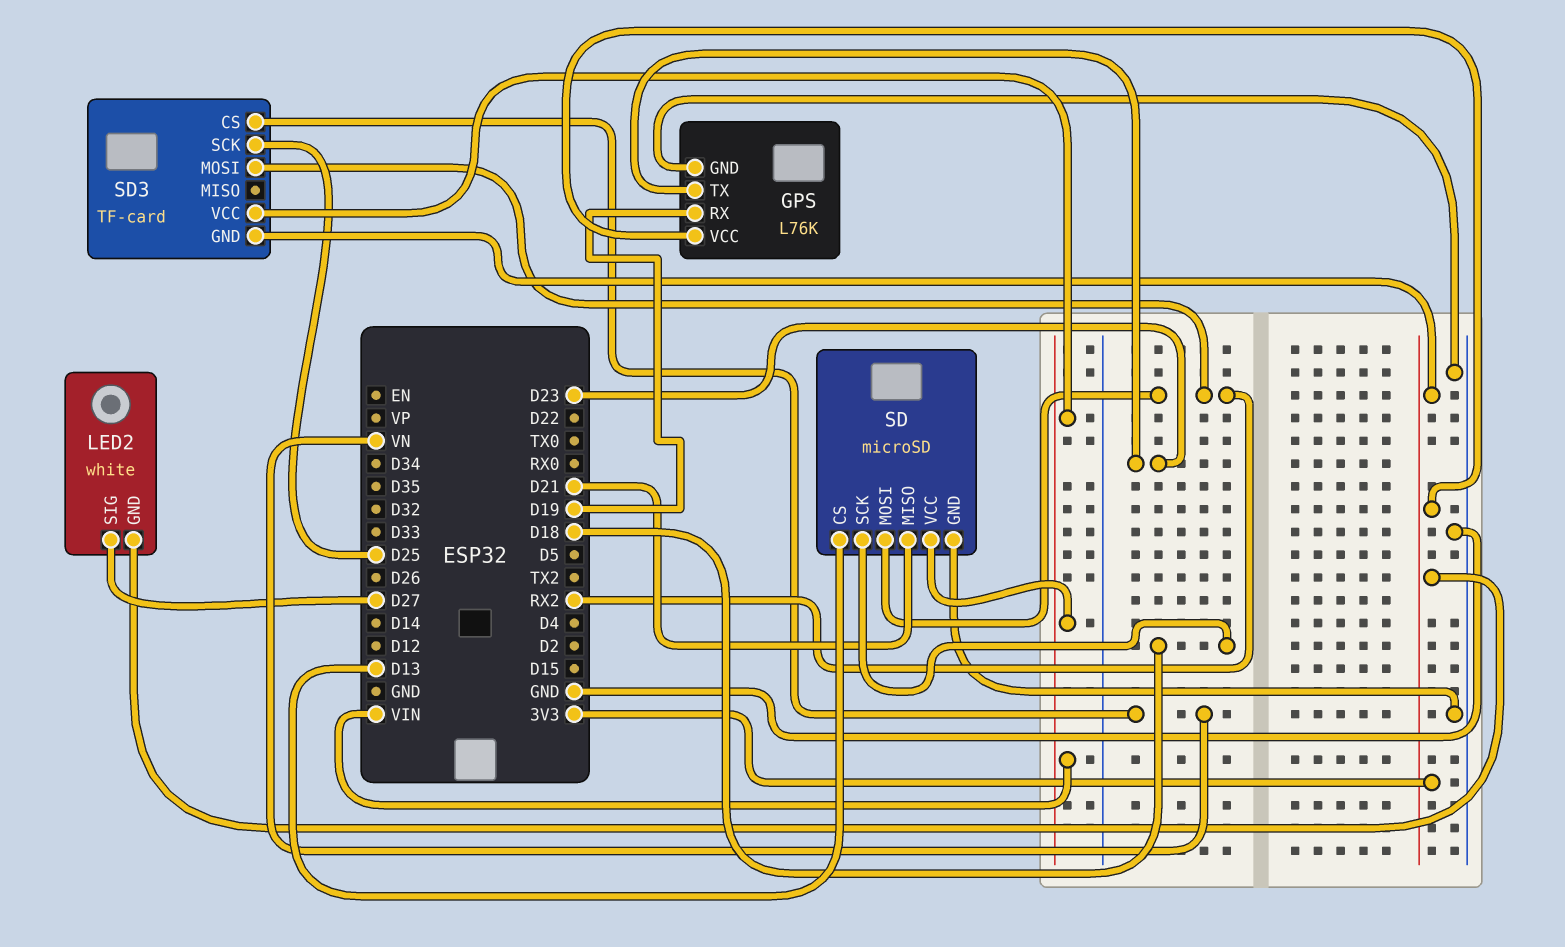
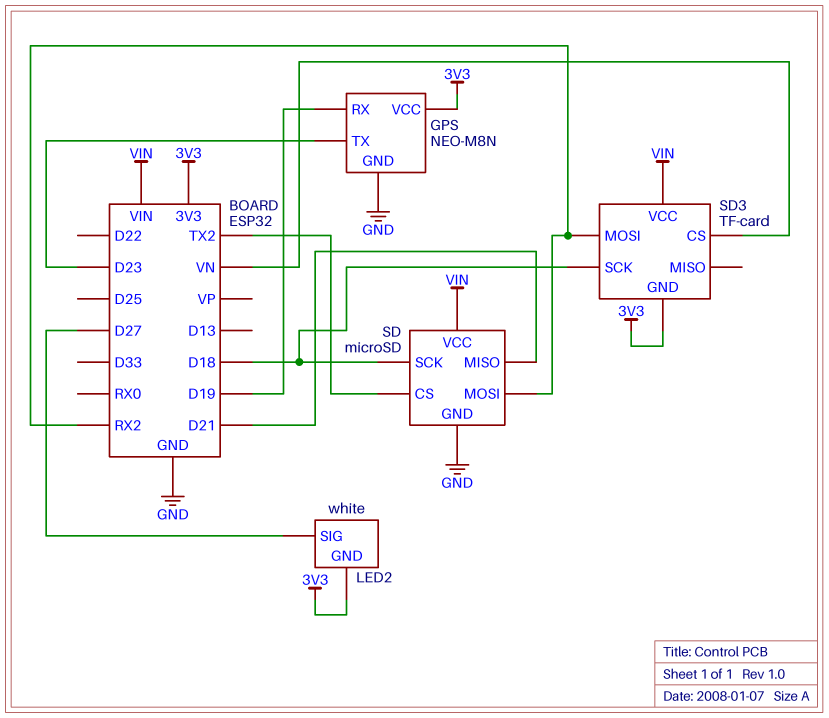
GPS: L76K -> NEO-M8N
SD pin CS: D13 -> TX2
SD3 pin SCK: D25 -> D18

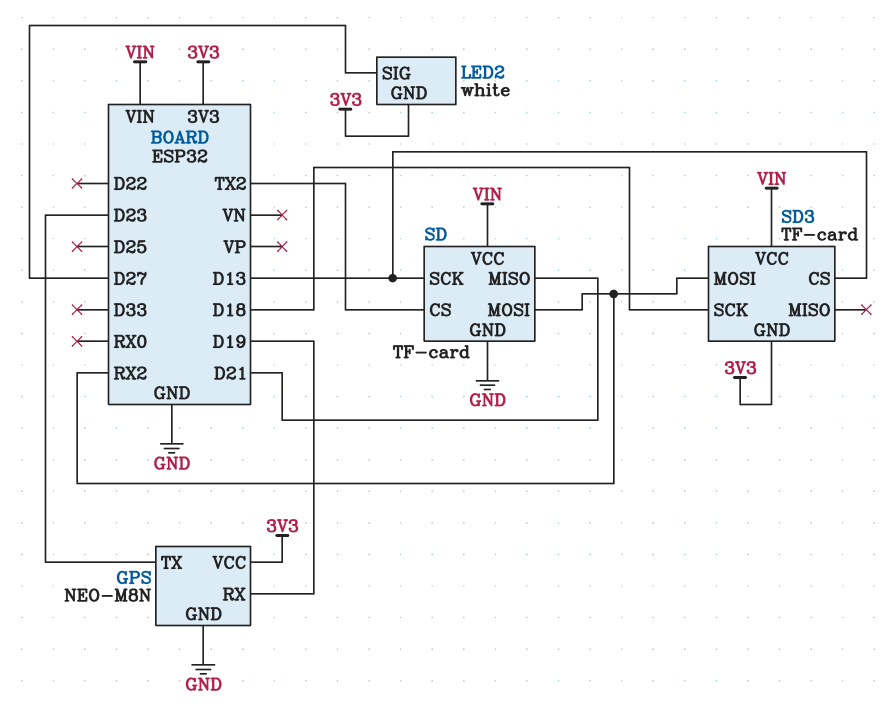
SD: microSD -> TF-card
SD pin SCK: D18 -> D13
SD3 pin CS: VN -> D13

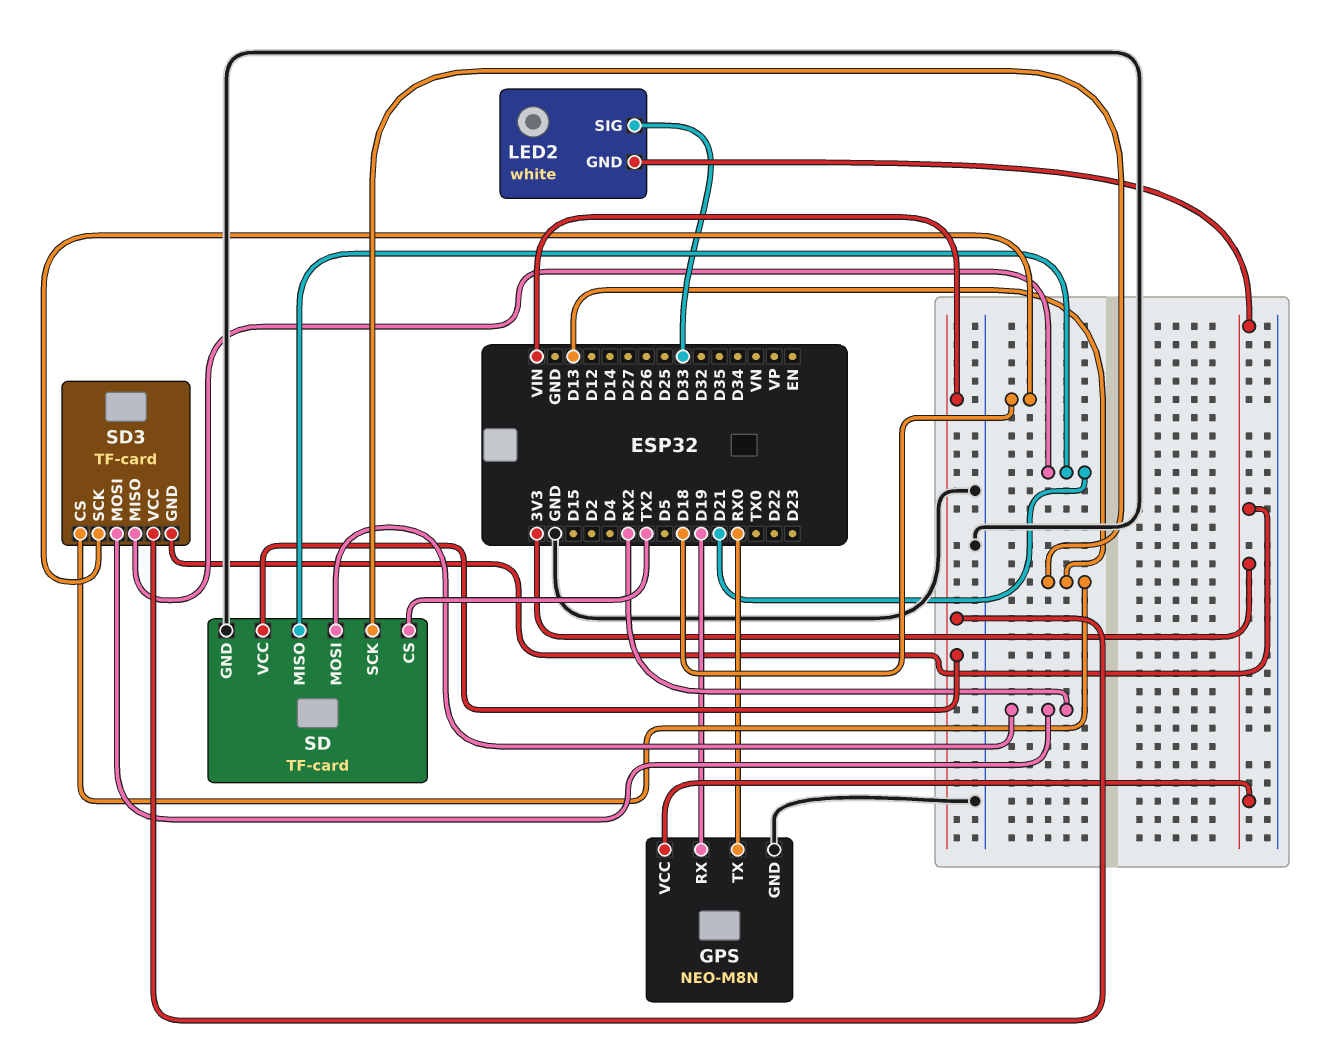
GPS pin TX: D23 -> RX0
LED2 pin SIG: D27 -> D33
SD3 pin MISO: none -> D21

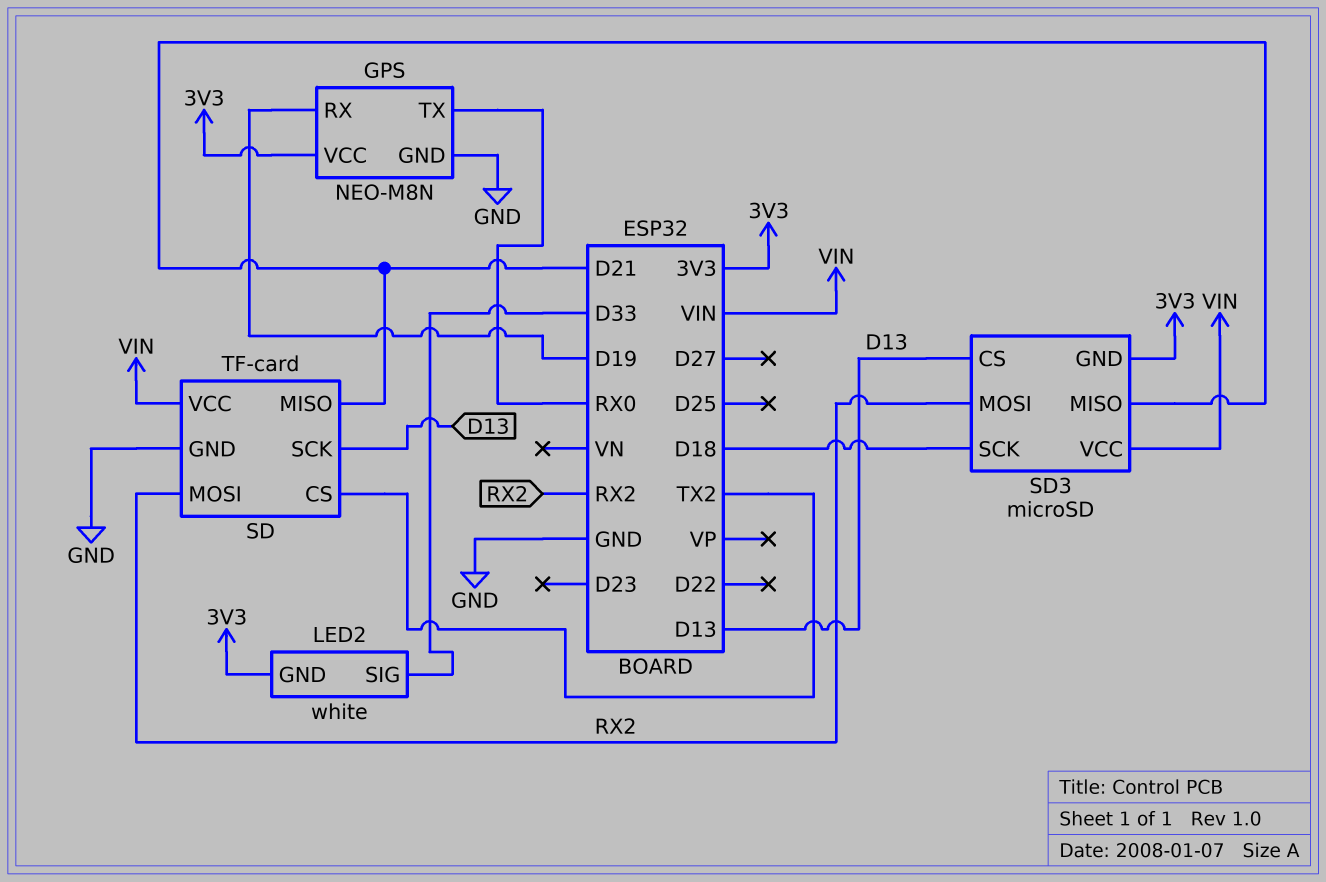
SD3: TF-card -> microSD

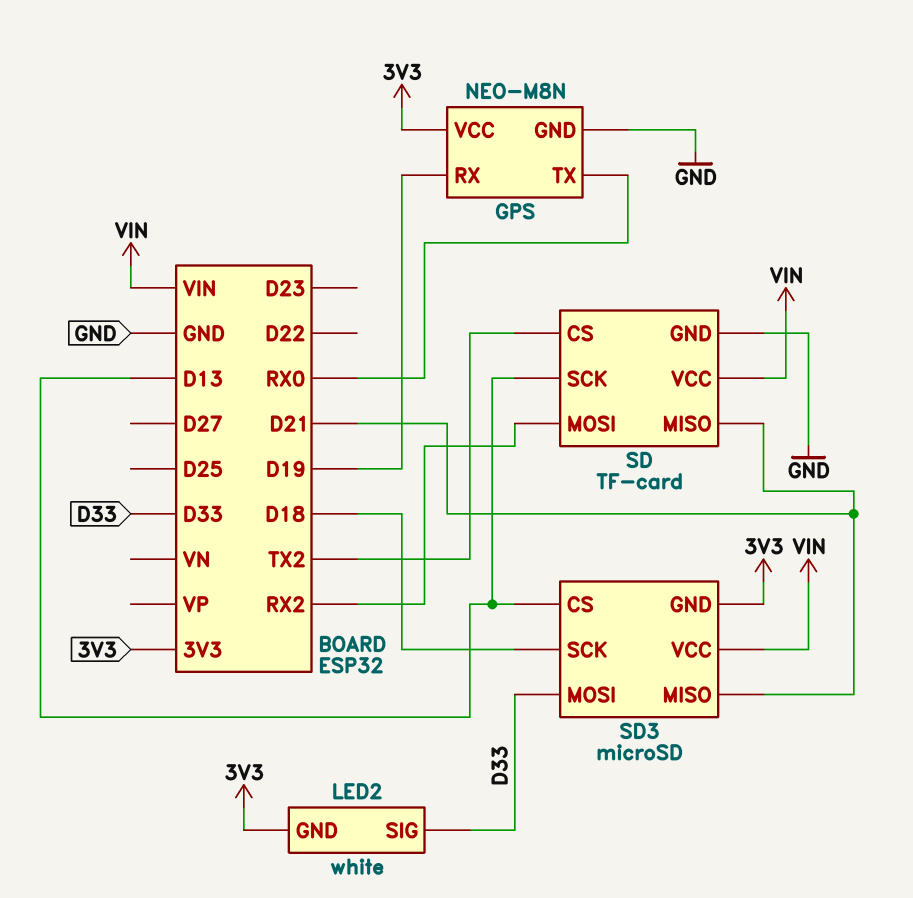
SD3 pin MOSI: RX2 -> D33

